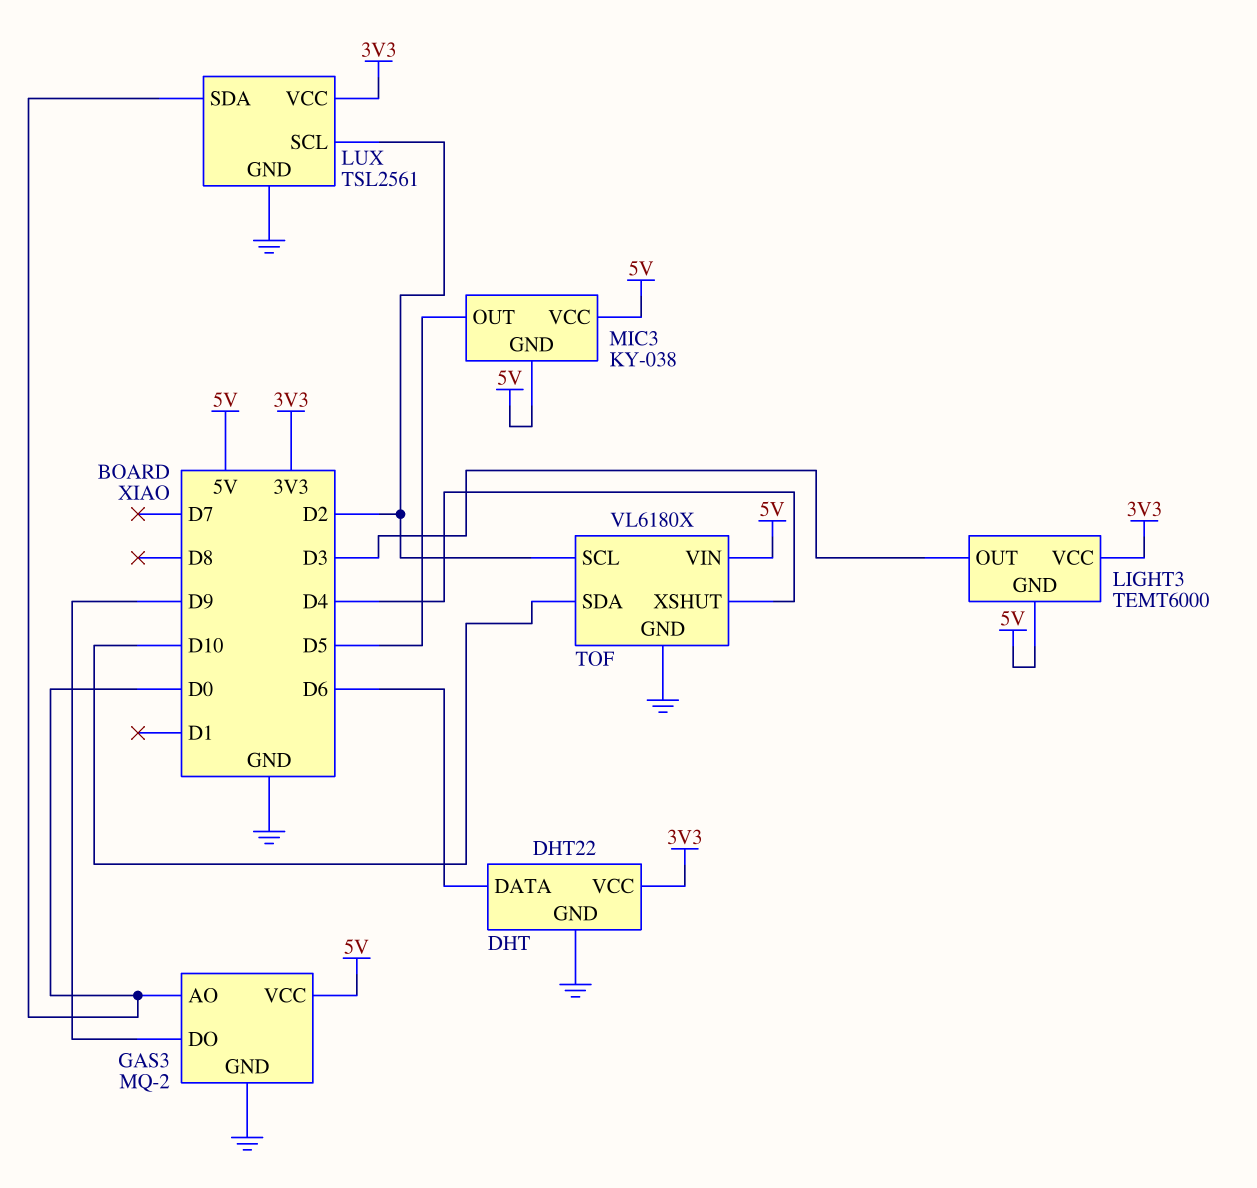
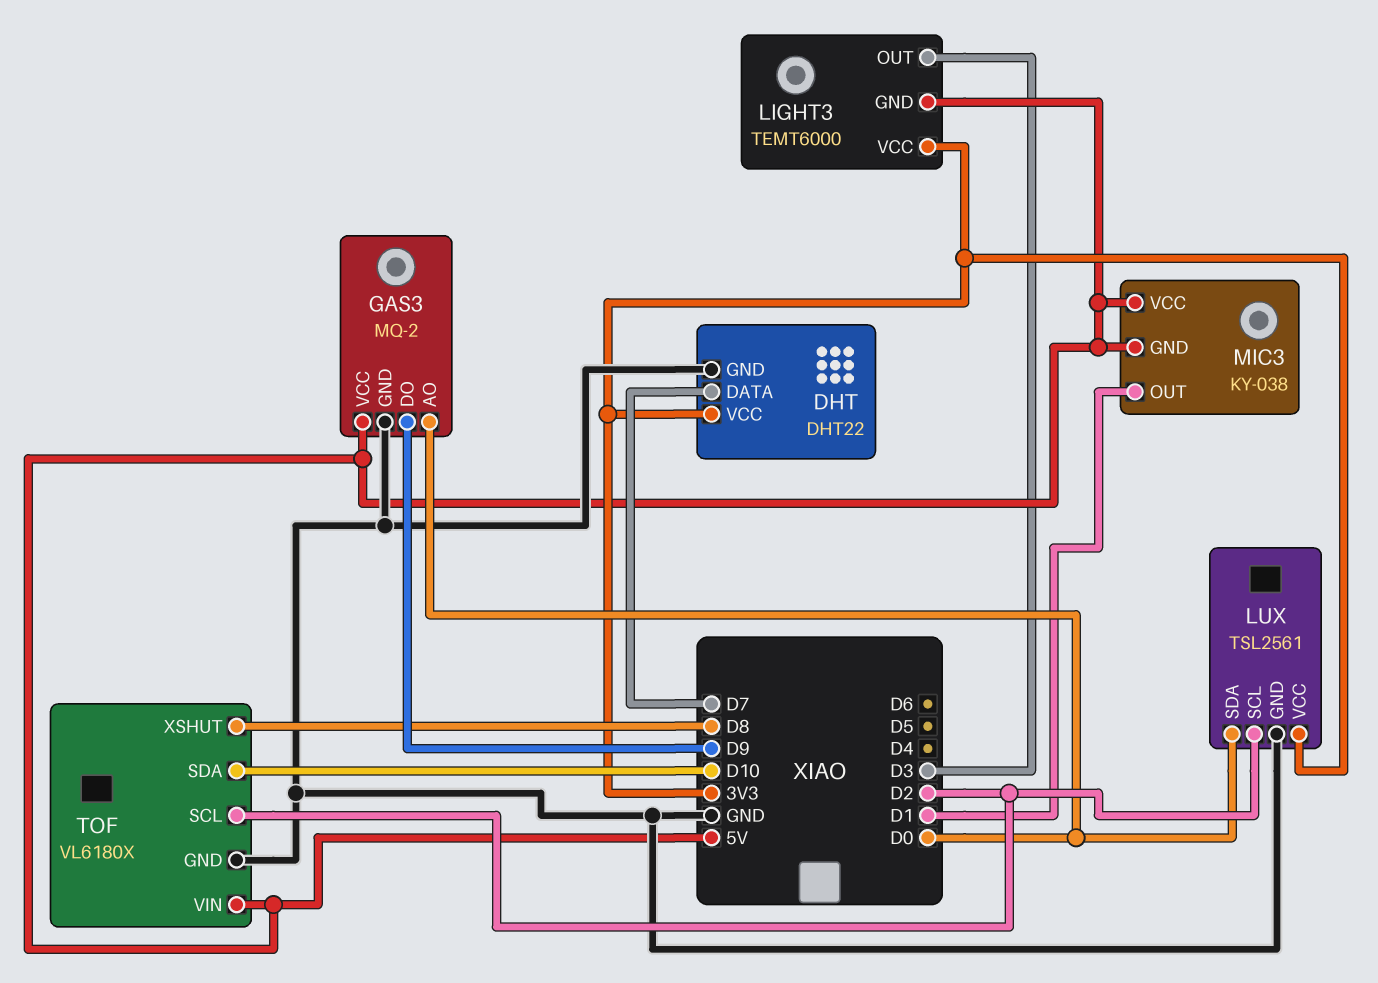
DHT pin DATA: D6 -> D7
MIC3 pin OUT: D5 -> D1
TOF pin XSHUT: D4 -> D8

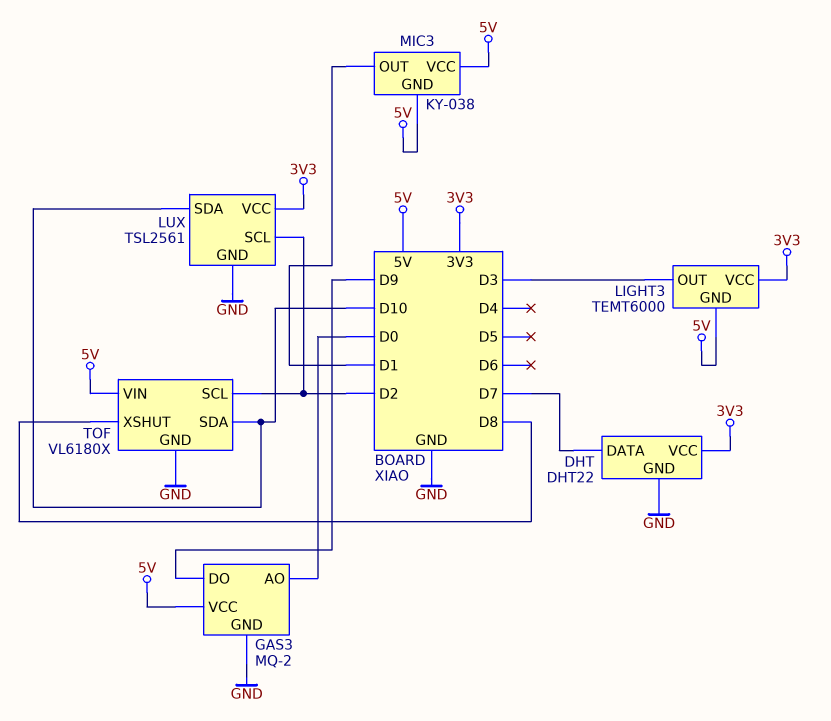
LUX pin SDA: D0 -> D10

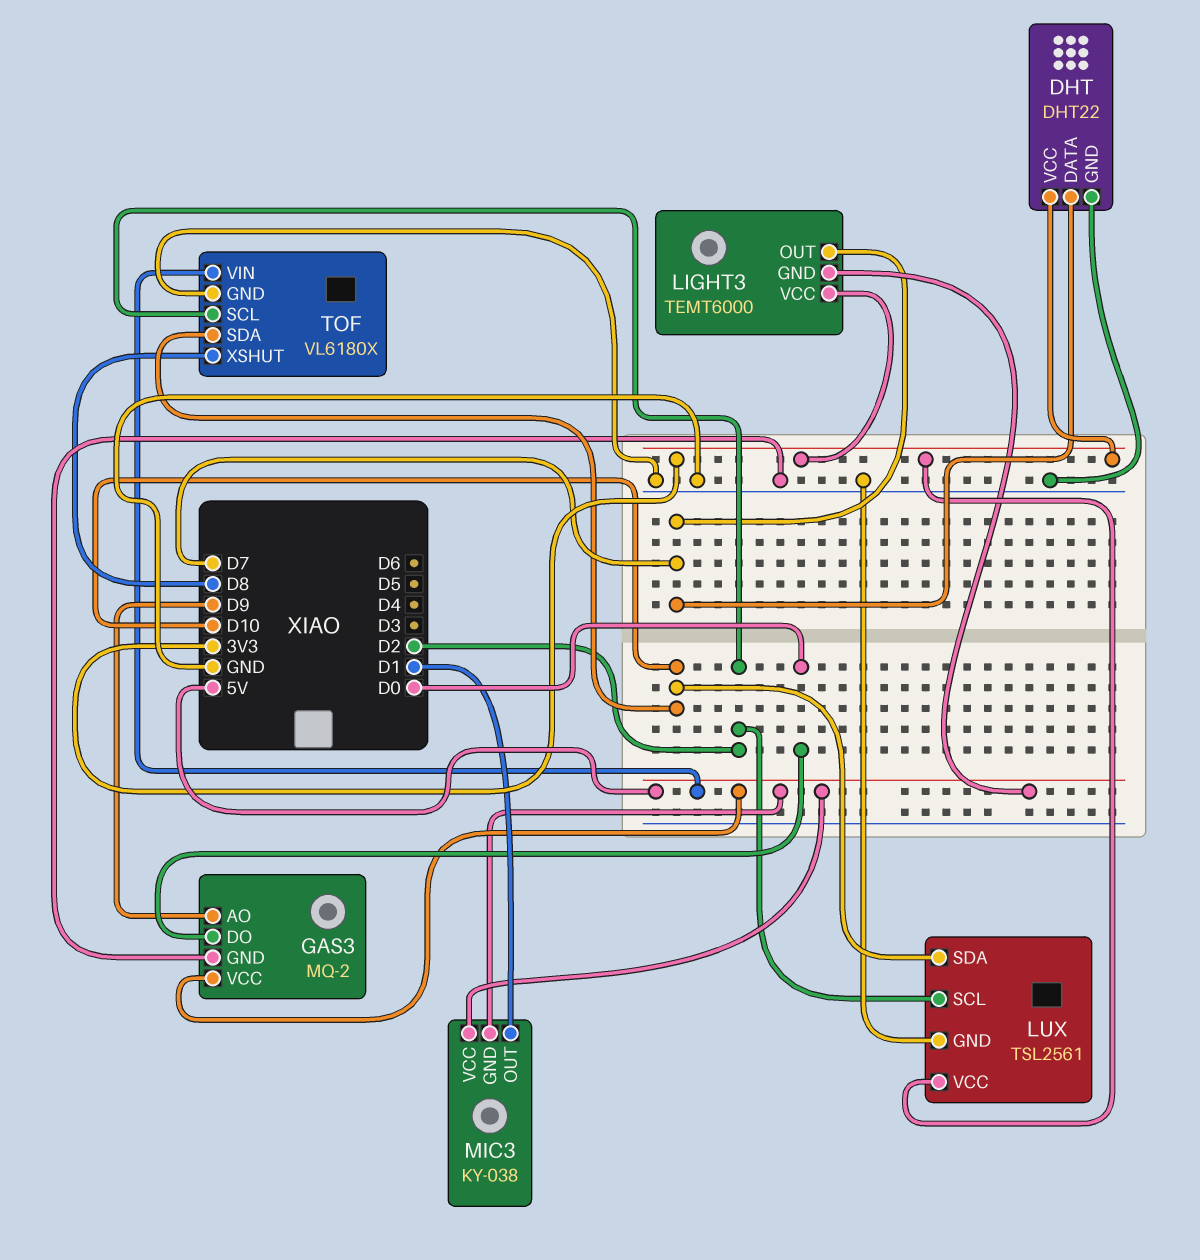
GAS3 pin AO: D0 -> D9
GAS3 pin DO: D9 -> D0
LIGHT3 pin OUT: D3 -> D7

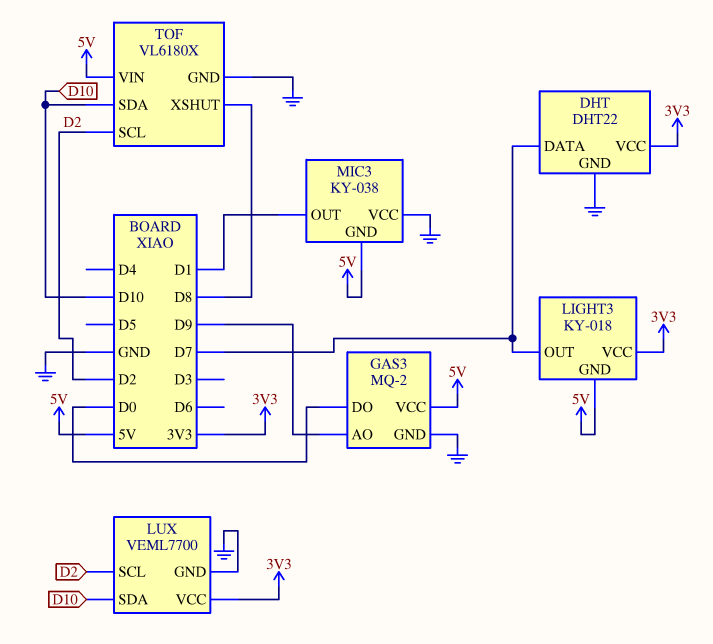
LIGHT3: TEMT6000 -> KY-018
LUX: TSL2561 -> VEML7700
MIC3 pin VCC: 5V -> GND

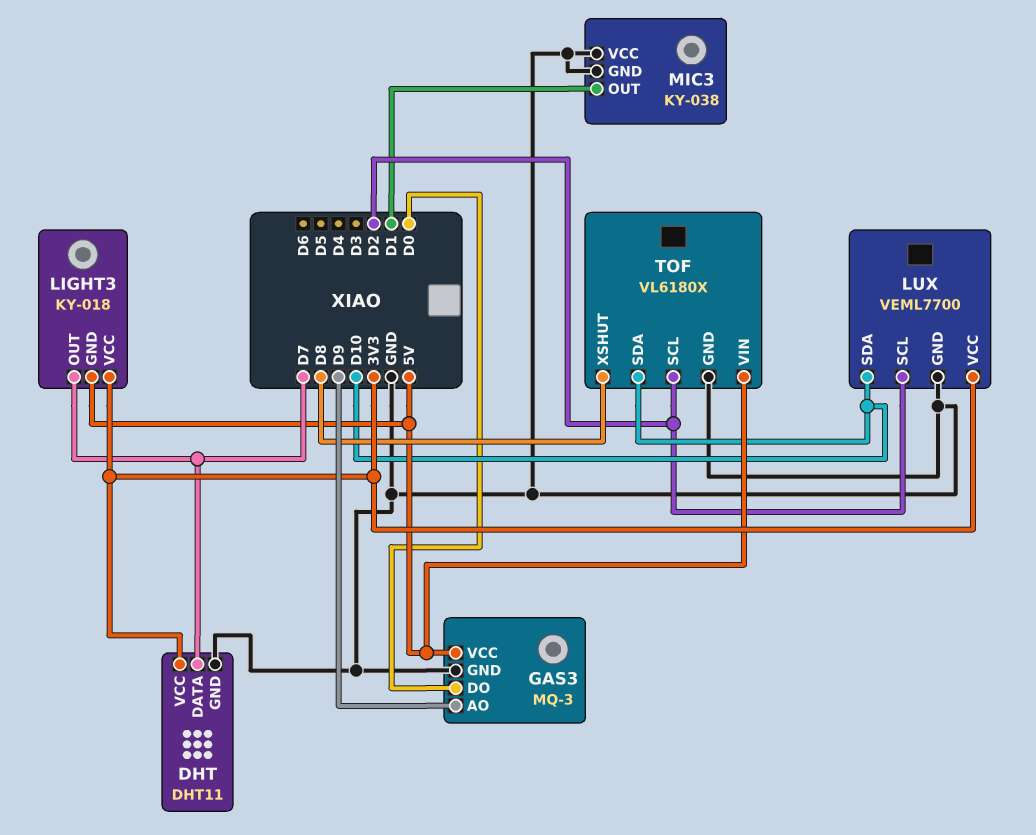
DHT: DHT22 -> DHT11
GAS3: MQ-2 -> MQ-3
MIC3 pin GND: 5V -> GND

